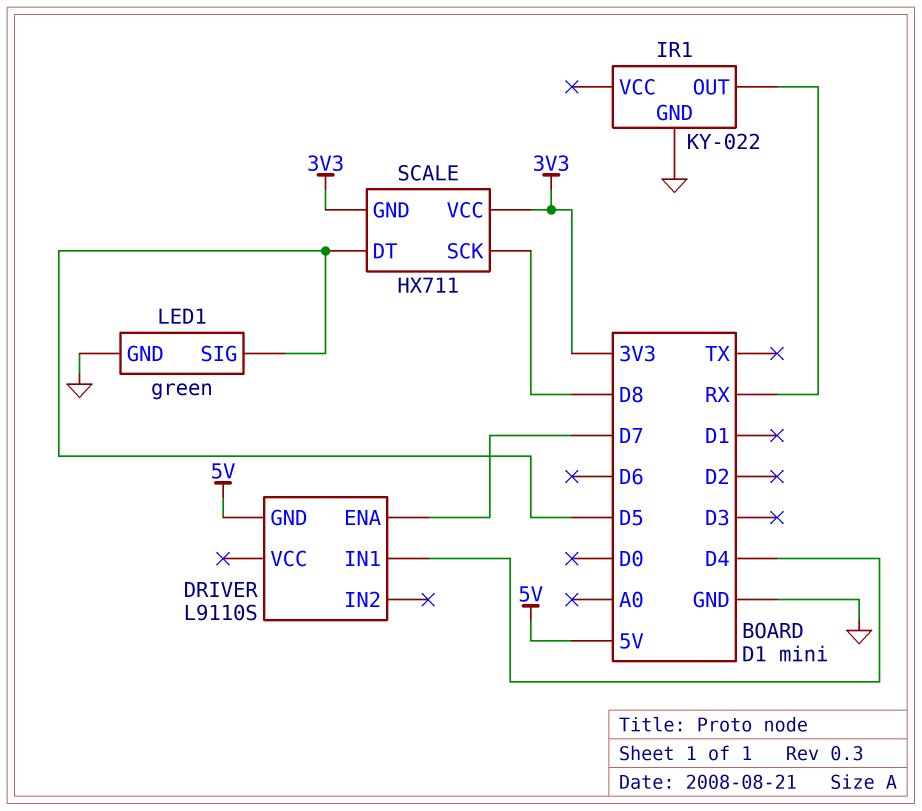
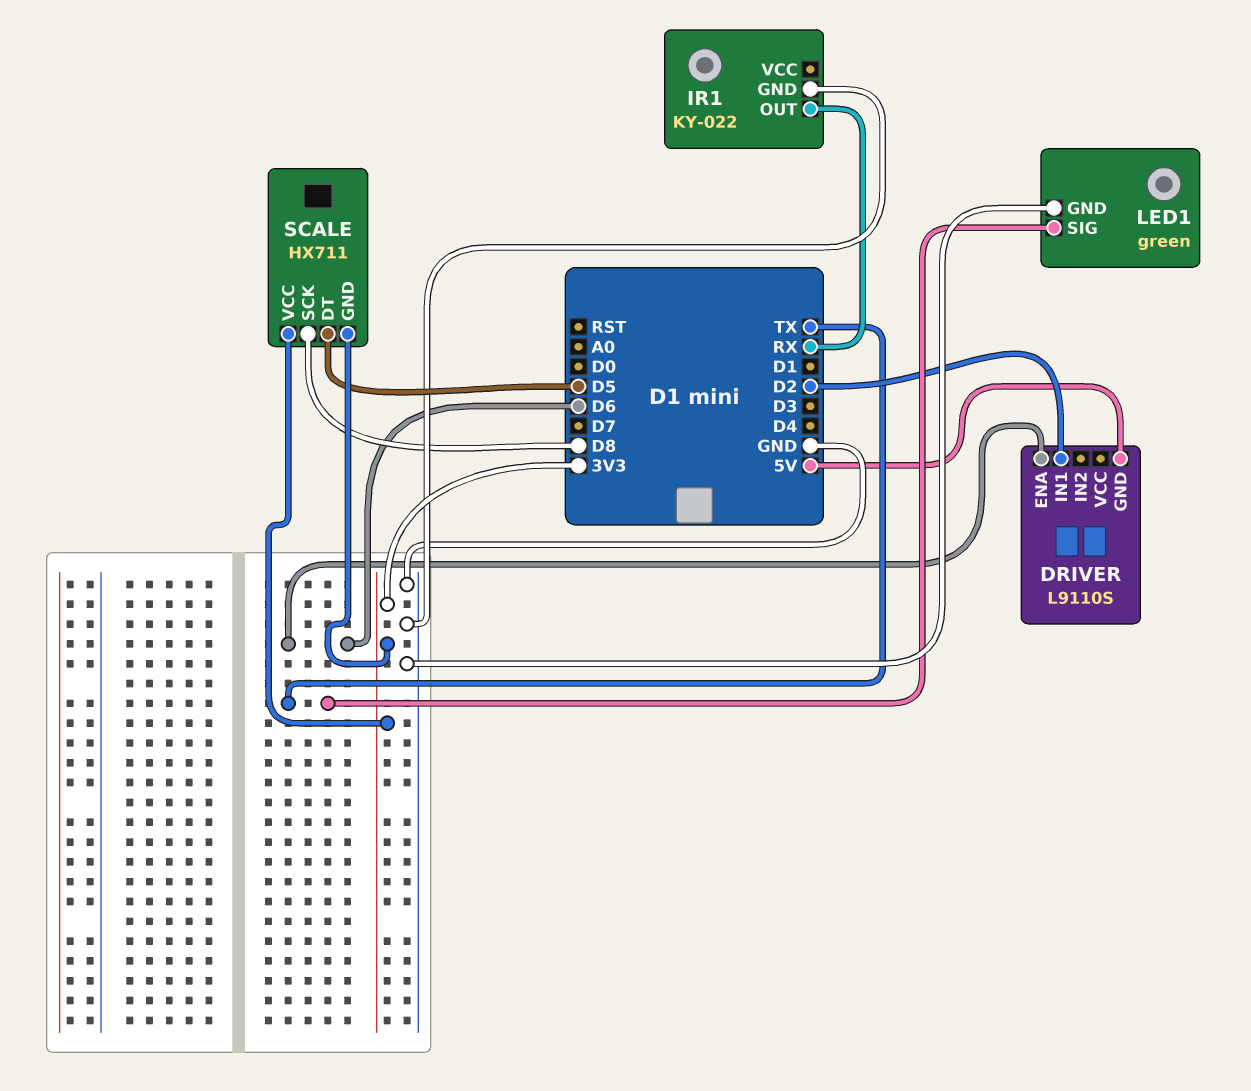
DRIVER pin ENA: D7 -> D6
DRIVER pin IN1: D4 -> D2
LED1 pin SIG: D5 -> TX

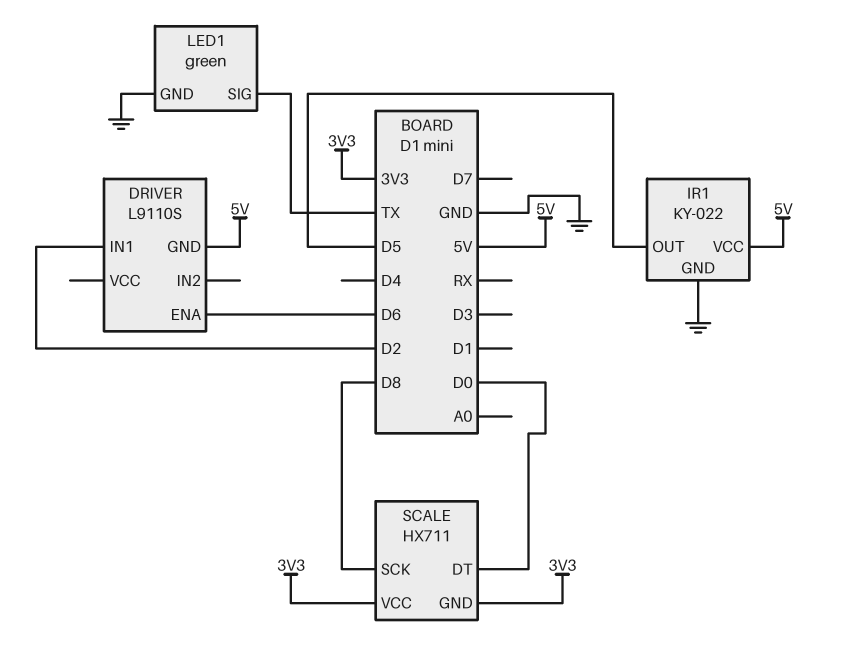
IR1 pin OUT: RX -> D5
IR1 pin VCC: none -> 5V
SCALE pin DT: D5 -> D0

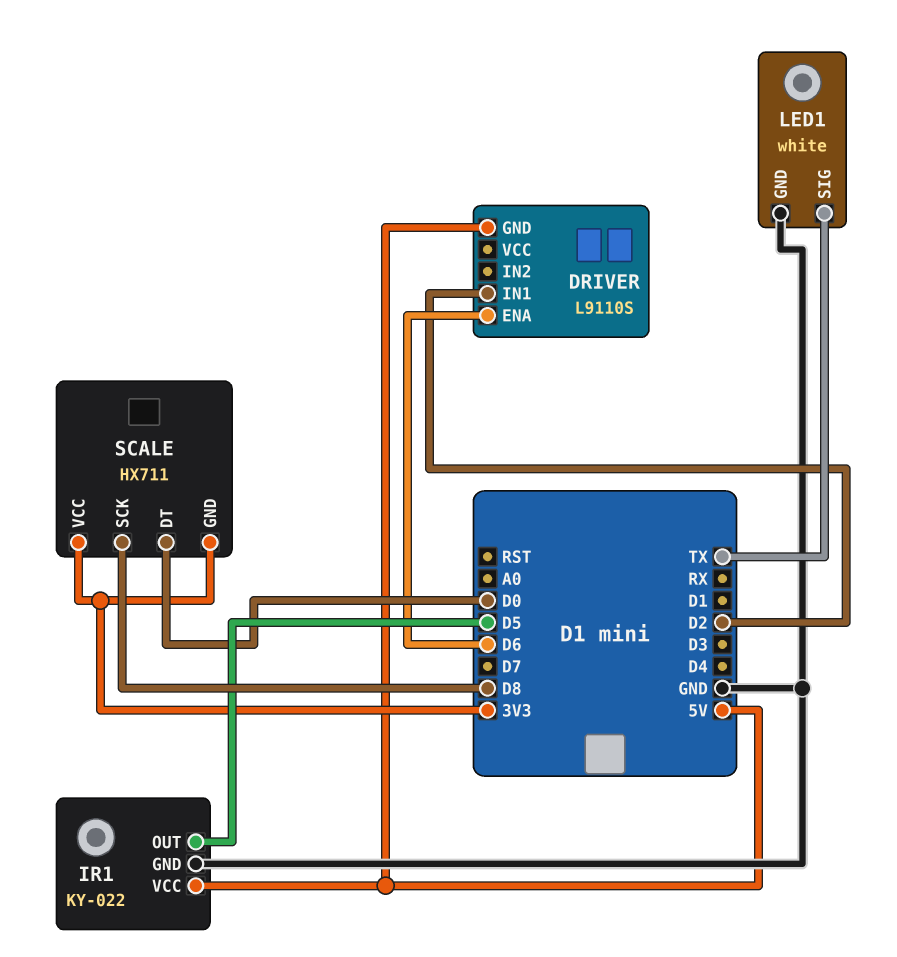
LED1: green -> white

